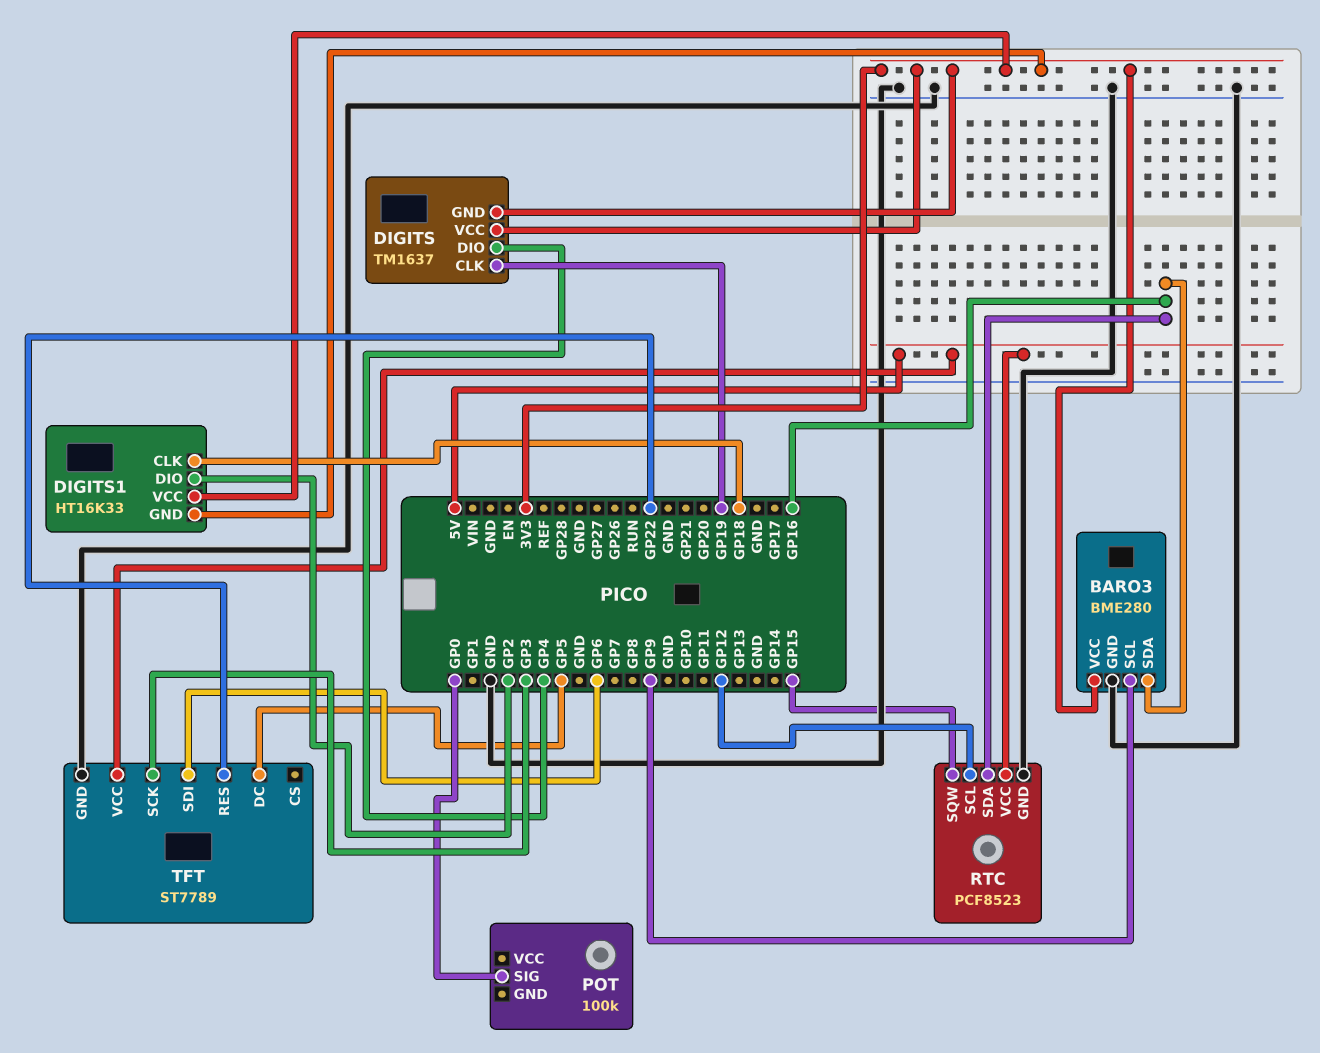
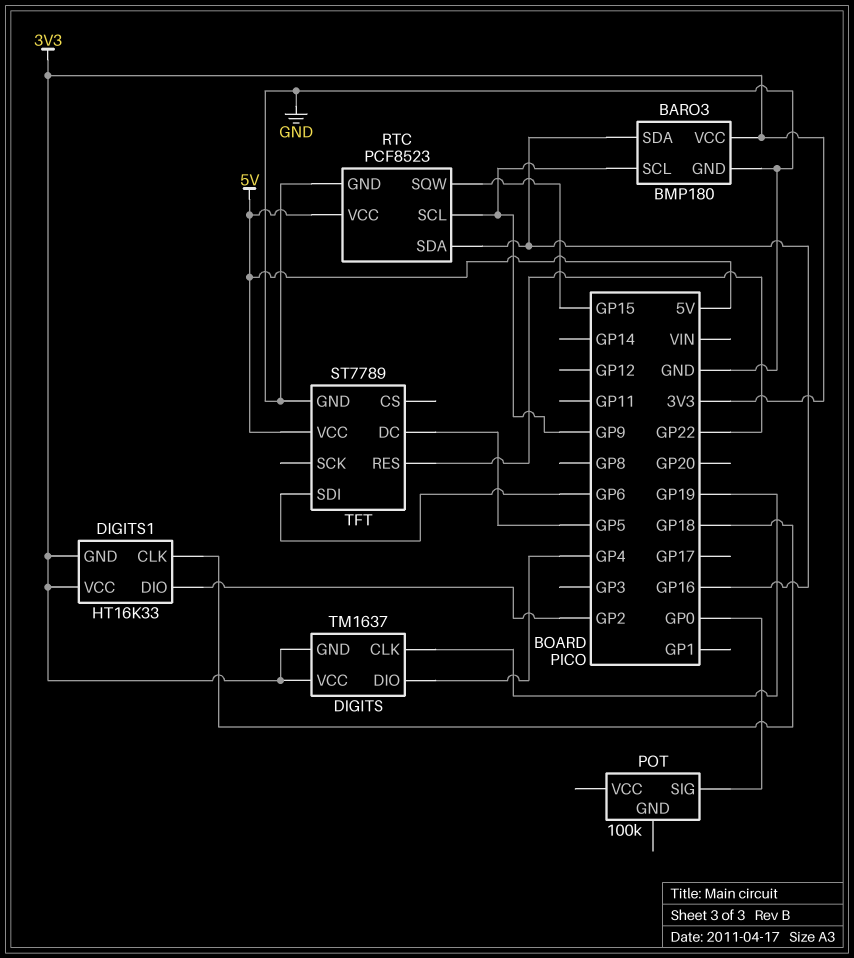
BARO3: BME280 -> BMP180
RTC pin SCL: GP12 -> GP9
TFT pin SCK: GP3 -> none

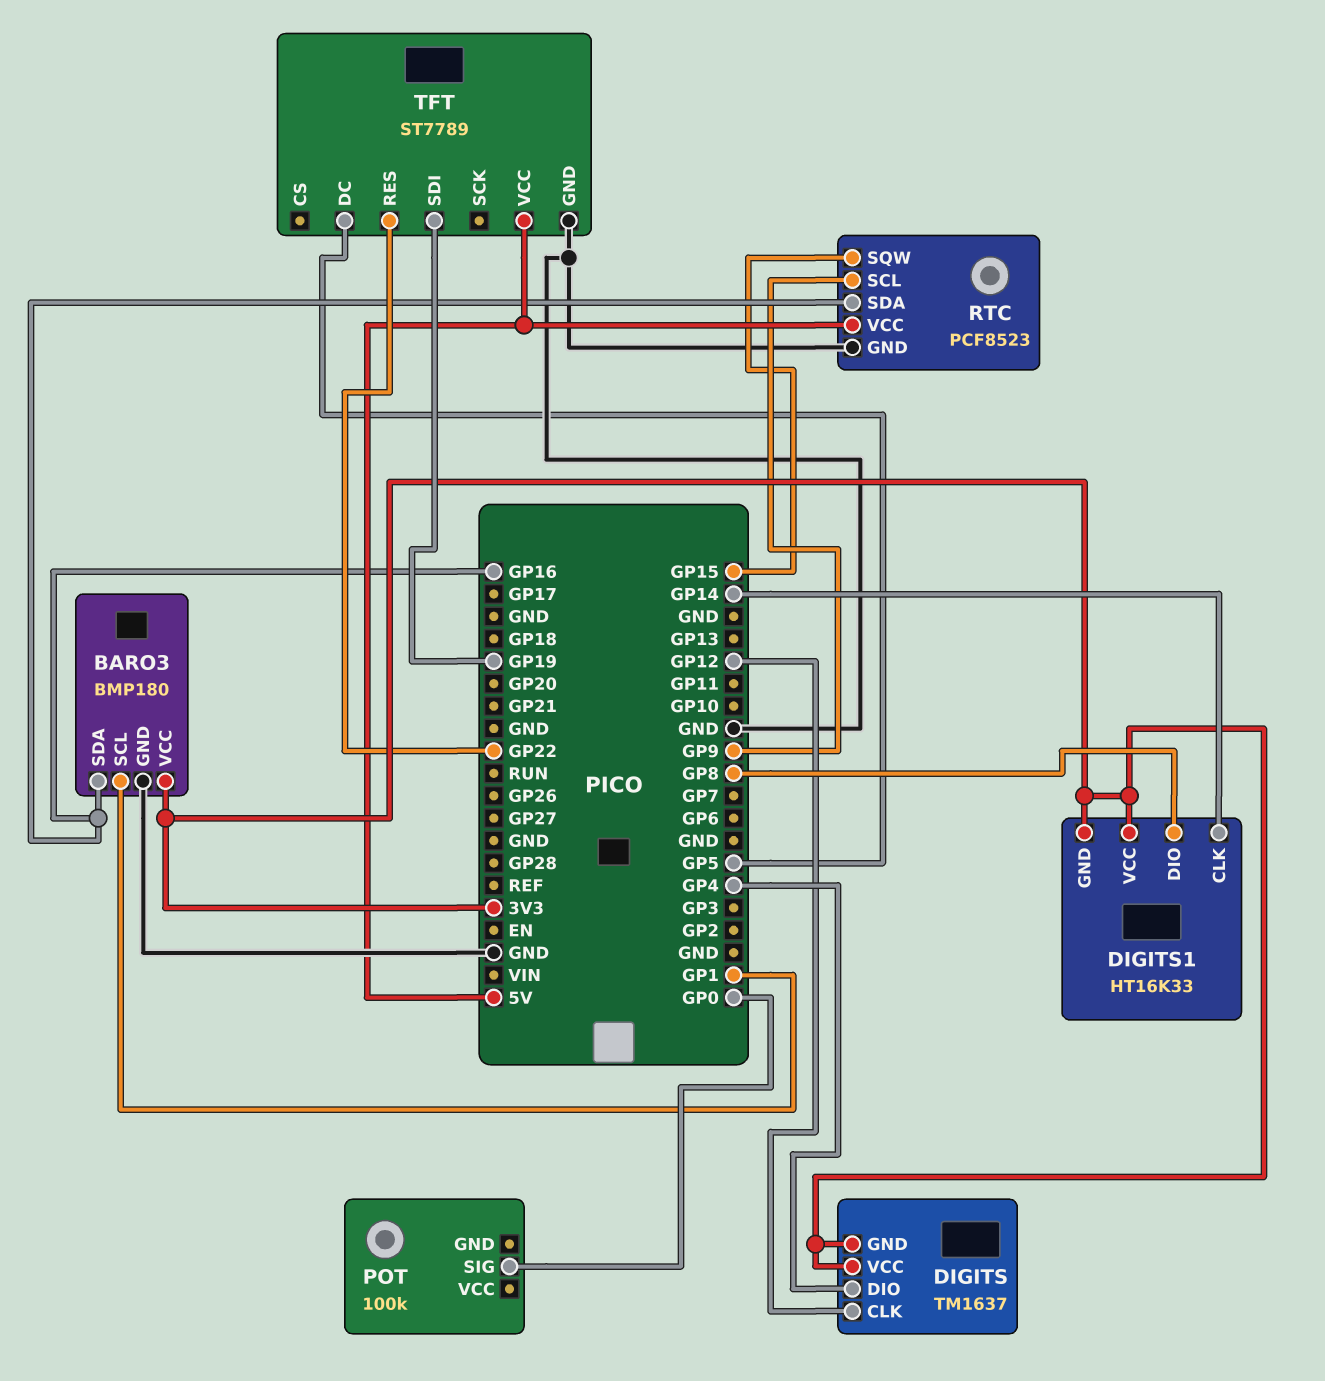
BARO3 pin SCL: GP9 -> GP1
DIGITS pin CLK: GP19 -> GP12
DIGITS1 pin CLK: GP18 -> GP14
DIGITS1 pin DIO: GP2 -> GP8
TFT pin SDI: GP6 -> GP19

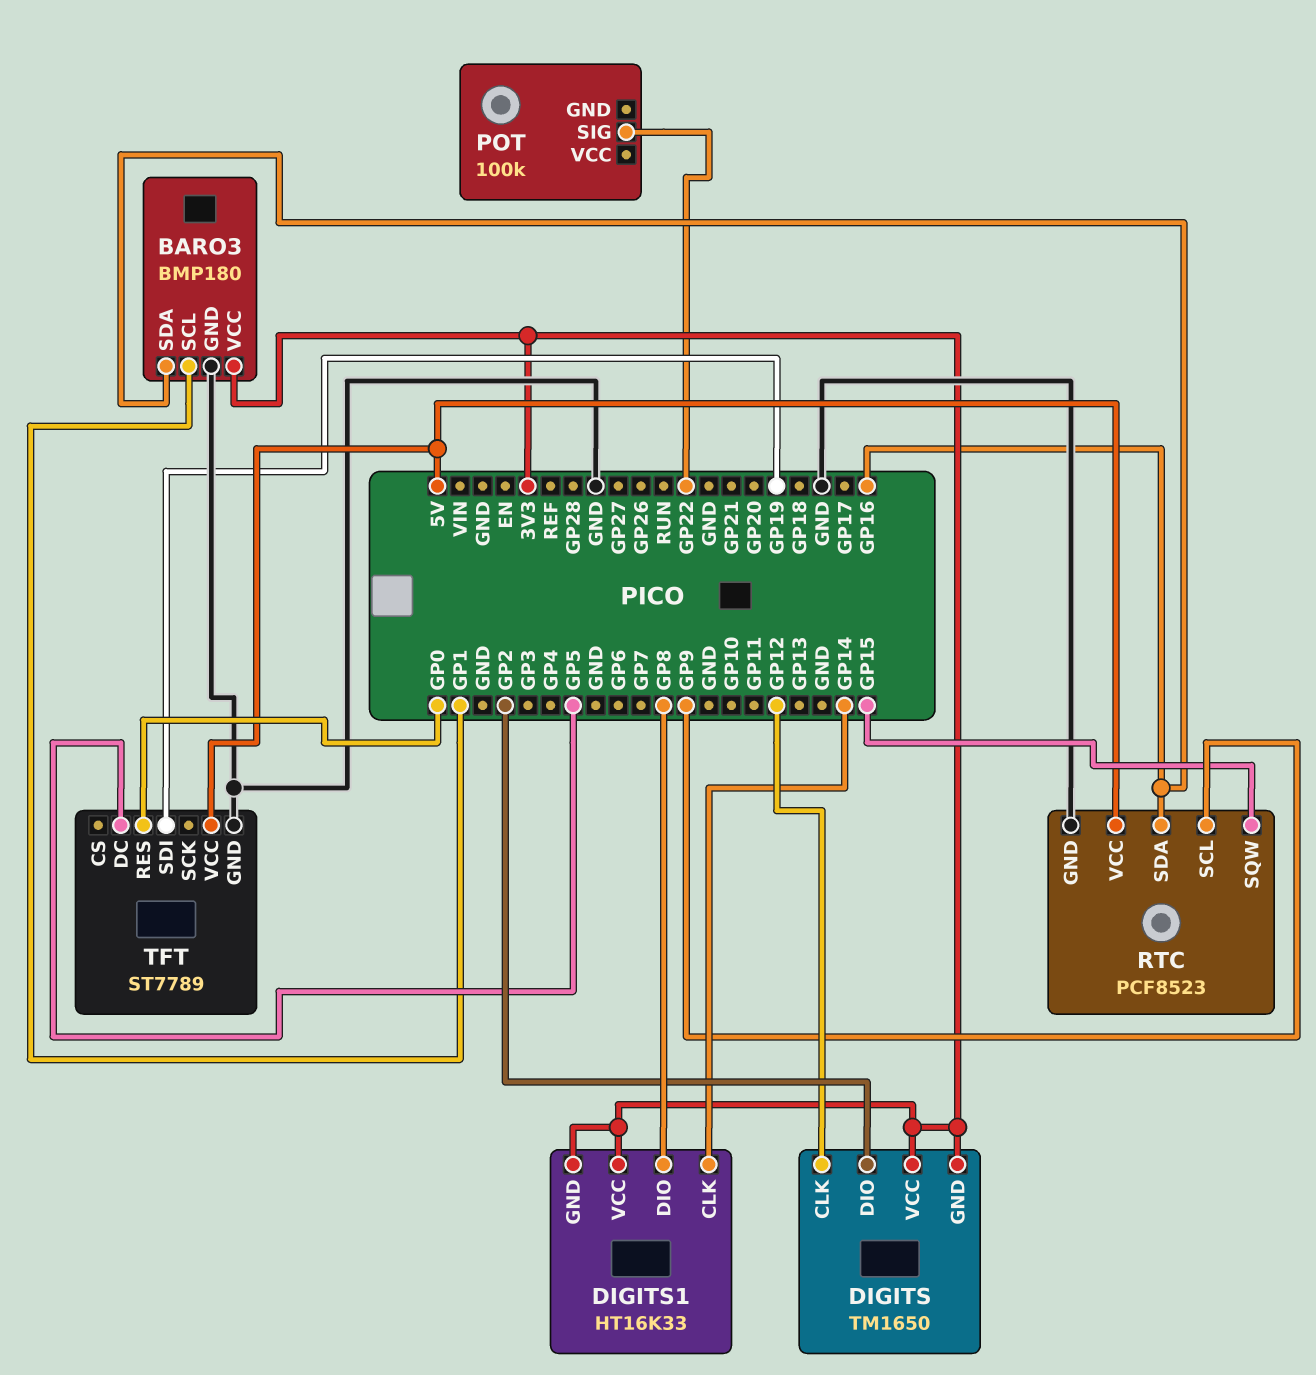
DIGITS: TM1637 -> TM1650
DIGITS pin DIO: GP4 -> GP2
POT pin SIG: GP0 -> GP22
TFT pin RES: GP22 -> GP0

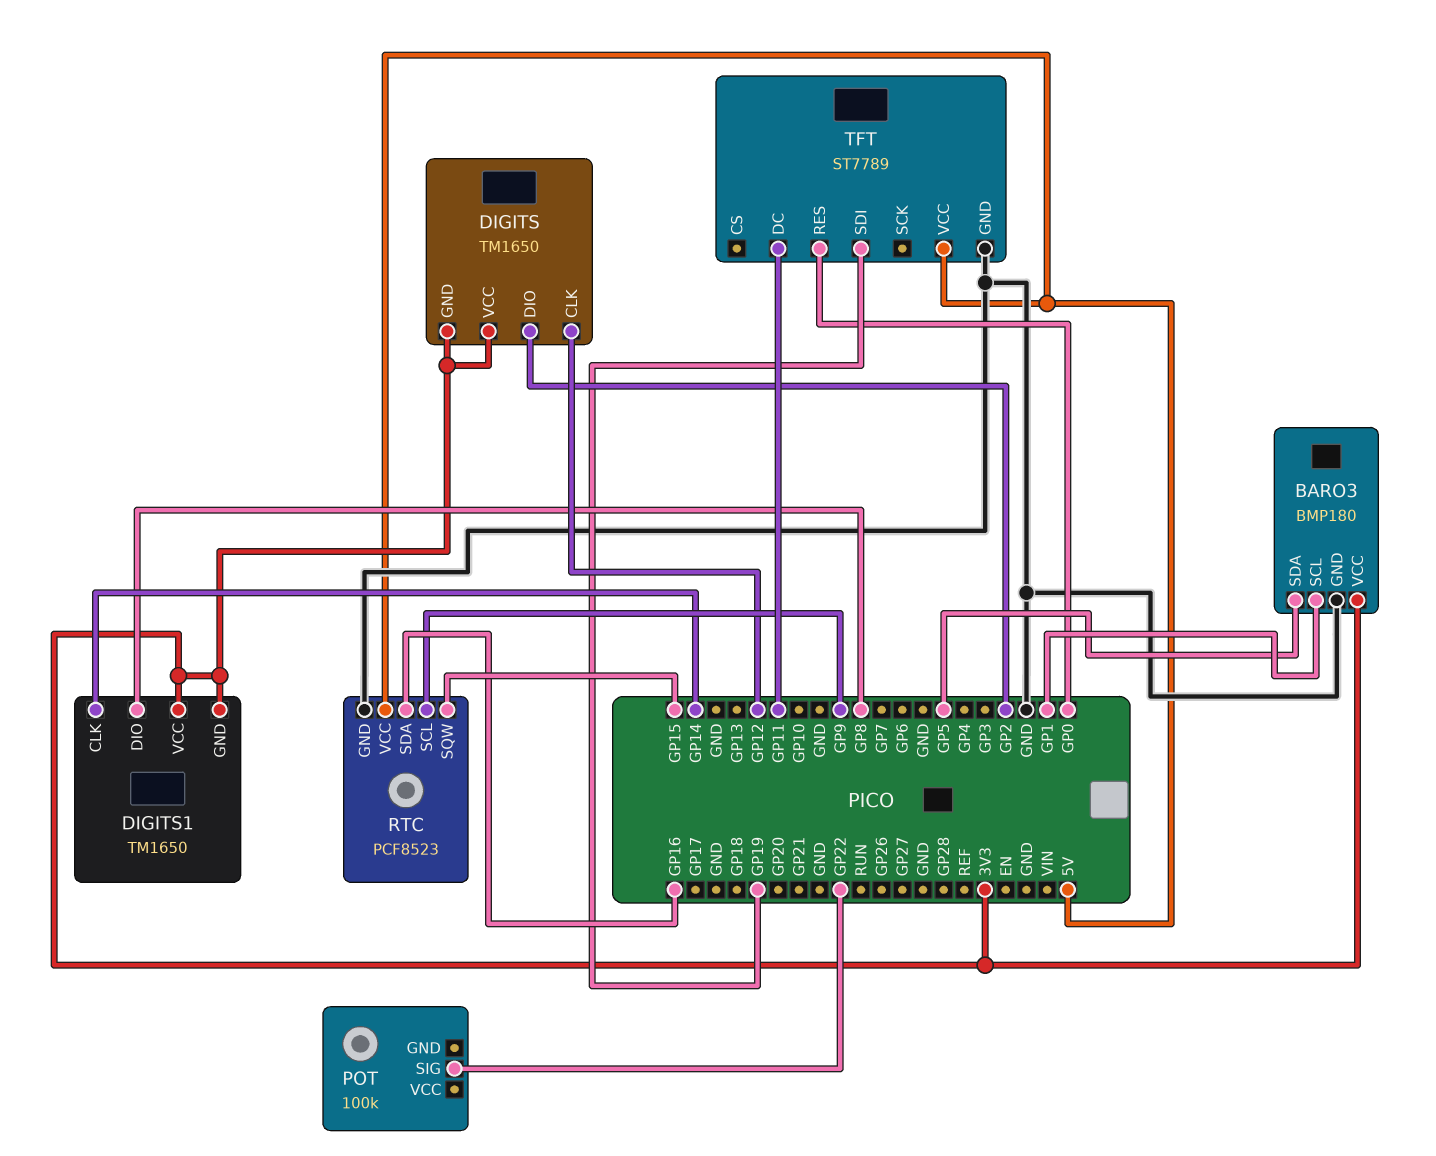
BARO3 pin SDA: GP16 -> GP5
DIGITS1: HT16K33 -> TM1650
TFT pin DC: GP5 -> GP11

